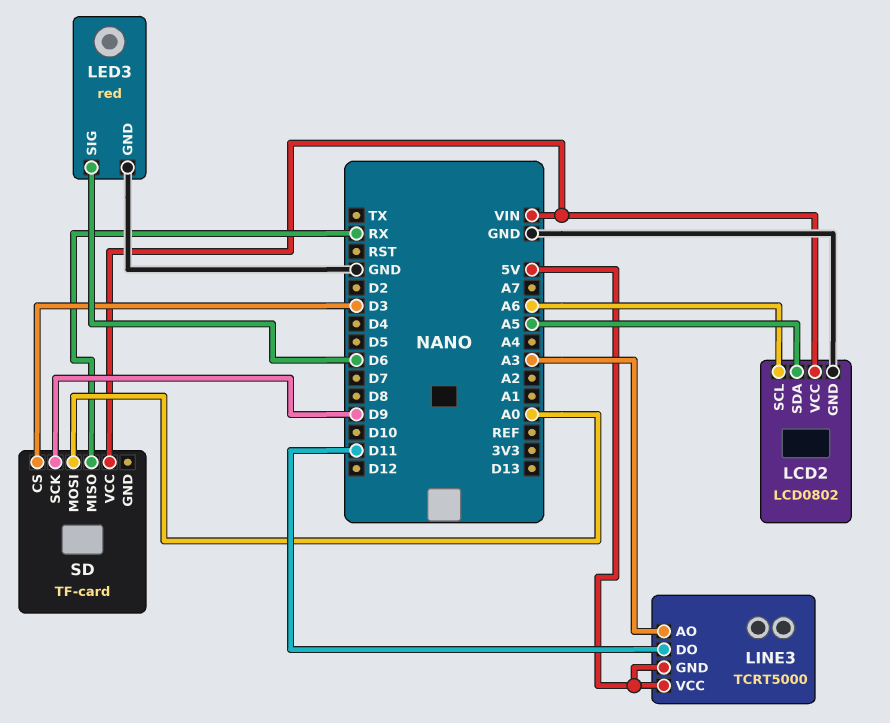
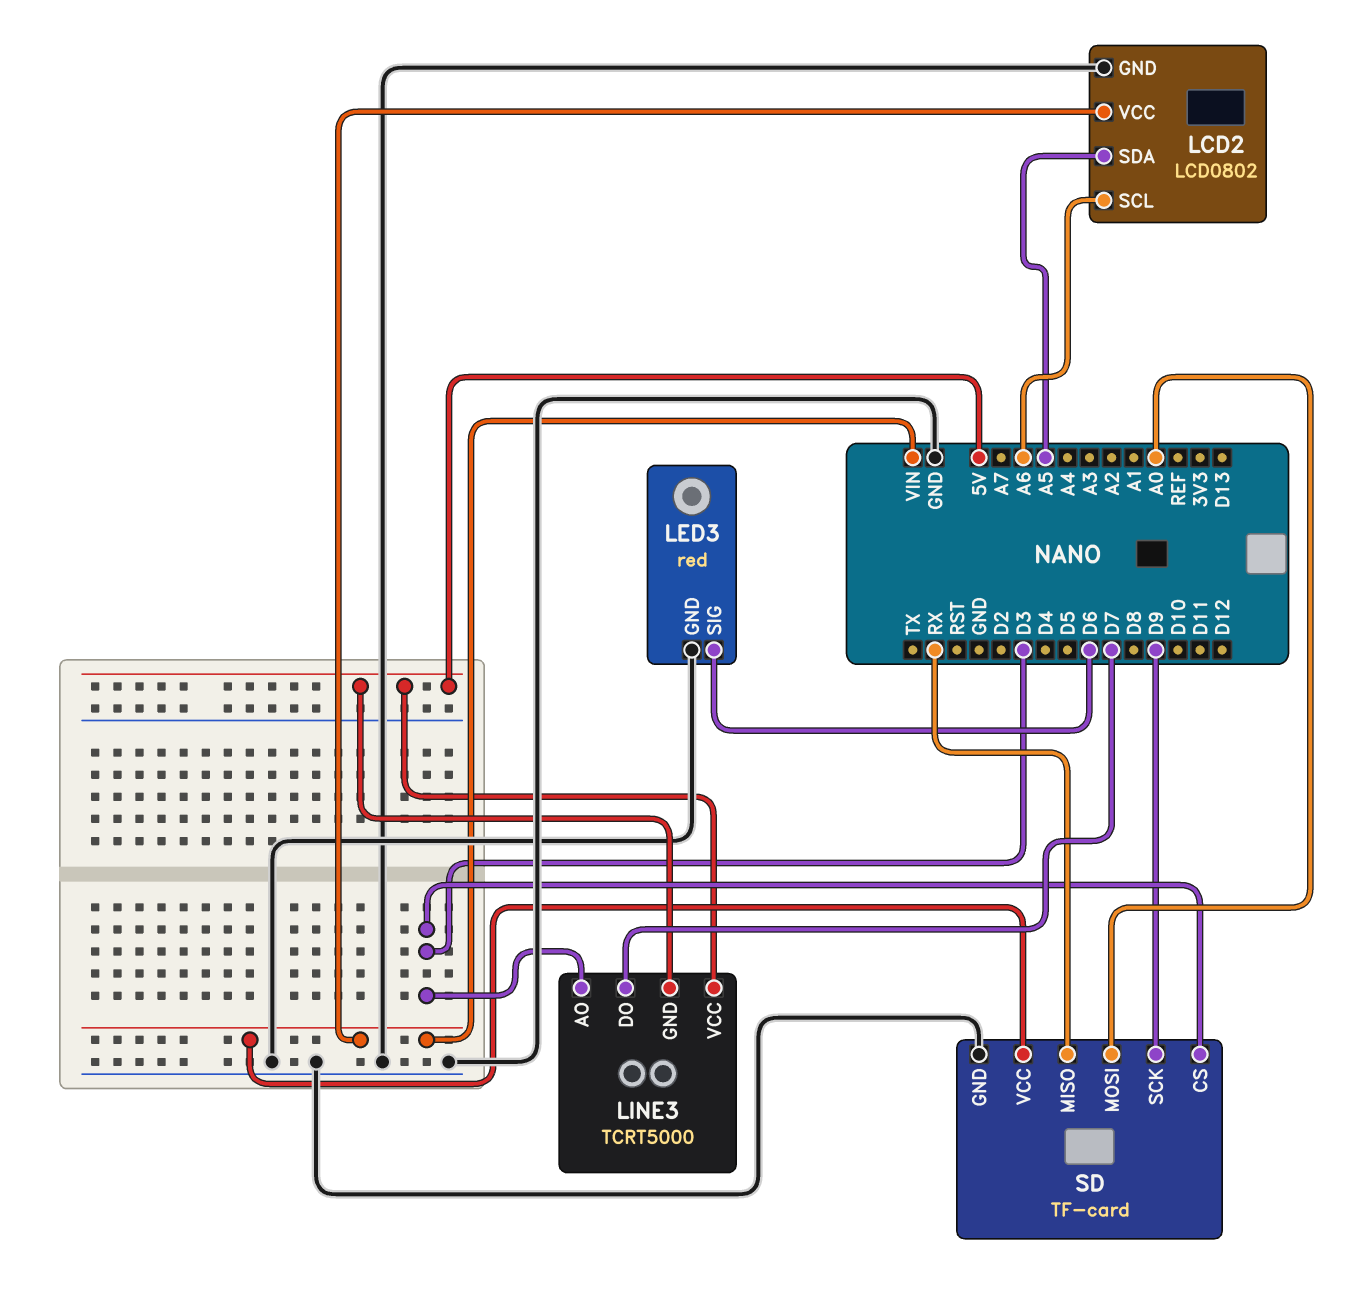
LINE3 pin AO: A3 -> D3
LINE3 pin DO: D11 -> D7
SD pin GND: none -> GND

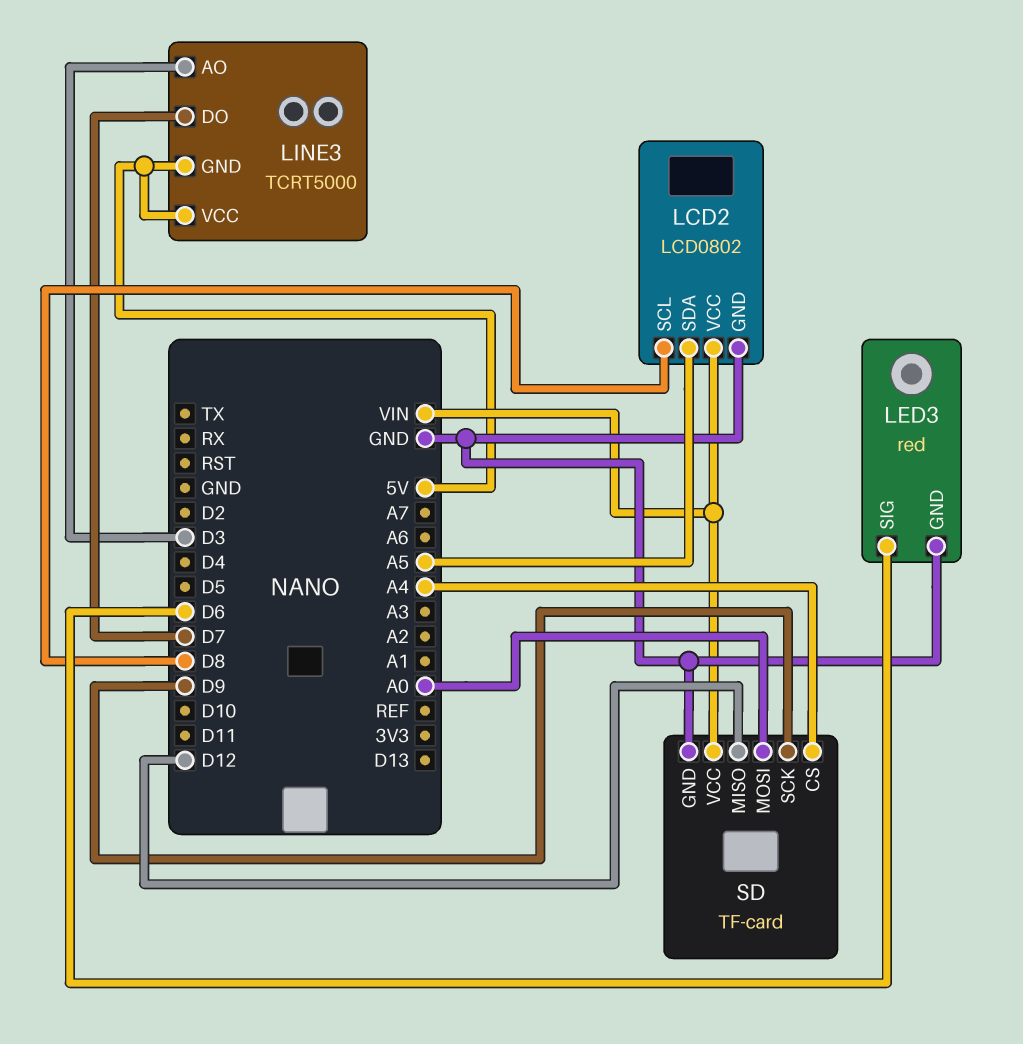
LCD2 pin SCL: A6 -> D8
SD pin CS: D3 -> A4
SD pin MISO: RX -> D12

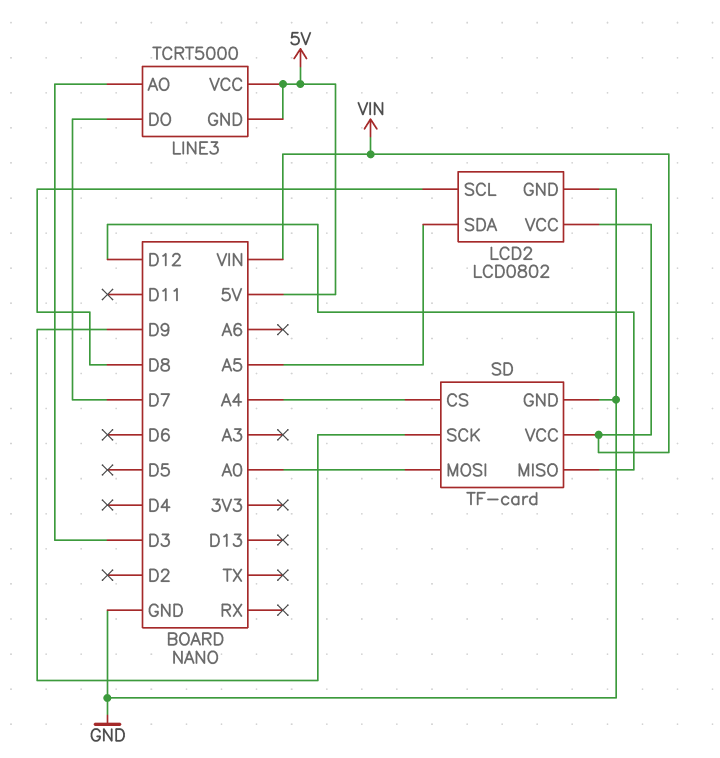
LED3: red -> none
LED3 pin GND: GND -> none
LED3 pin SIG: D6 -> none

